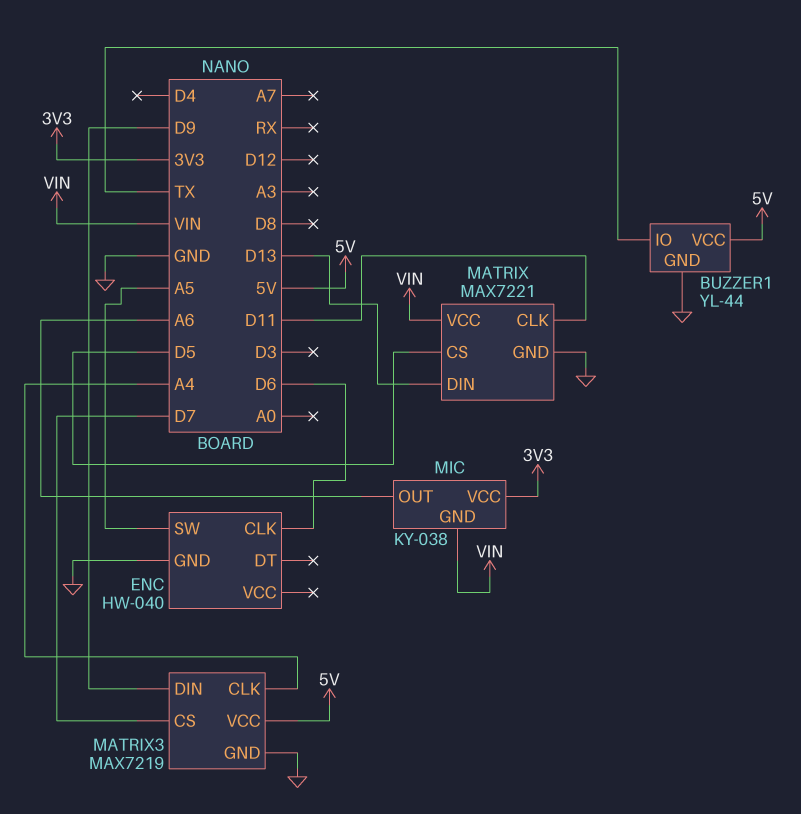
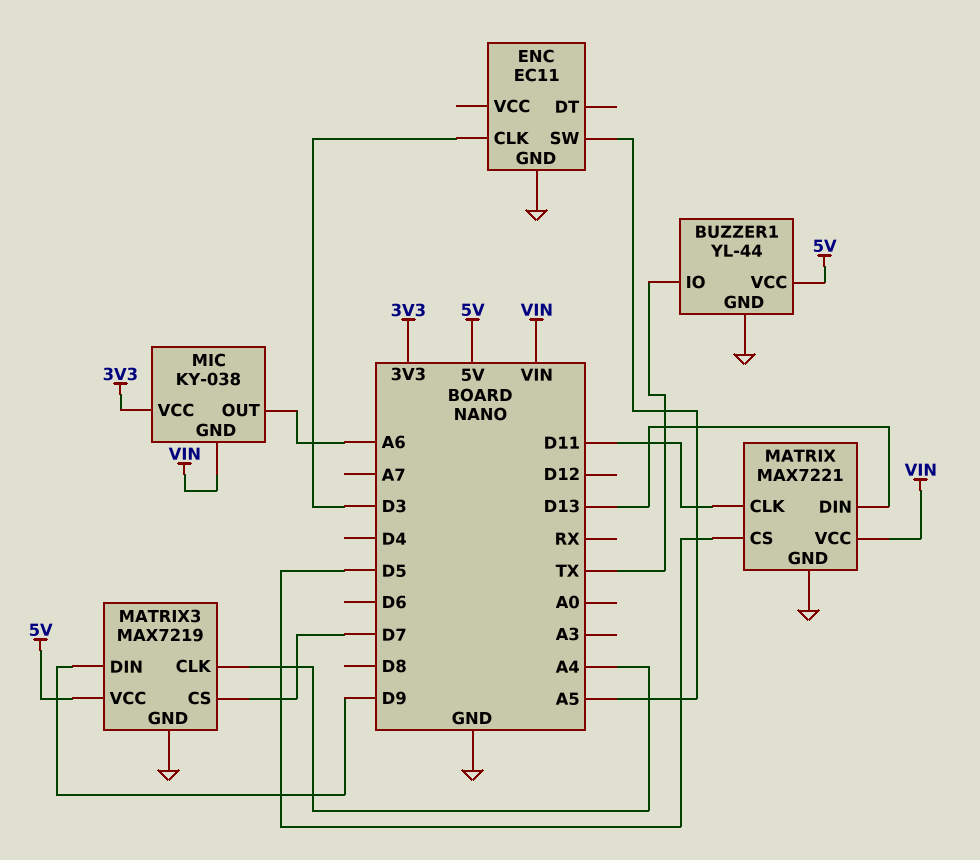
ENC: HW-040 -> EC11
ENC pin CLK: D6 -> D3

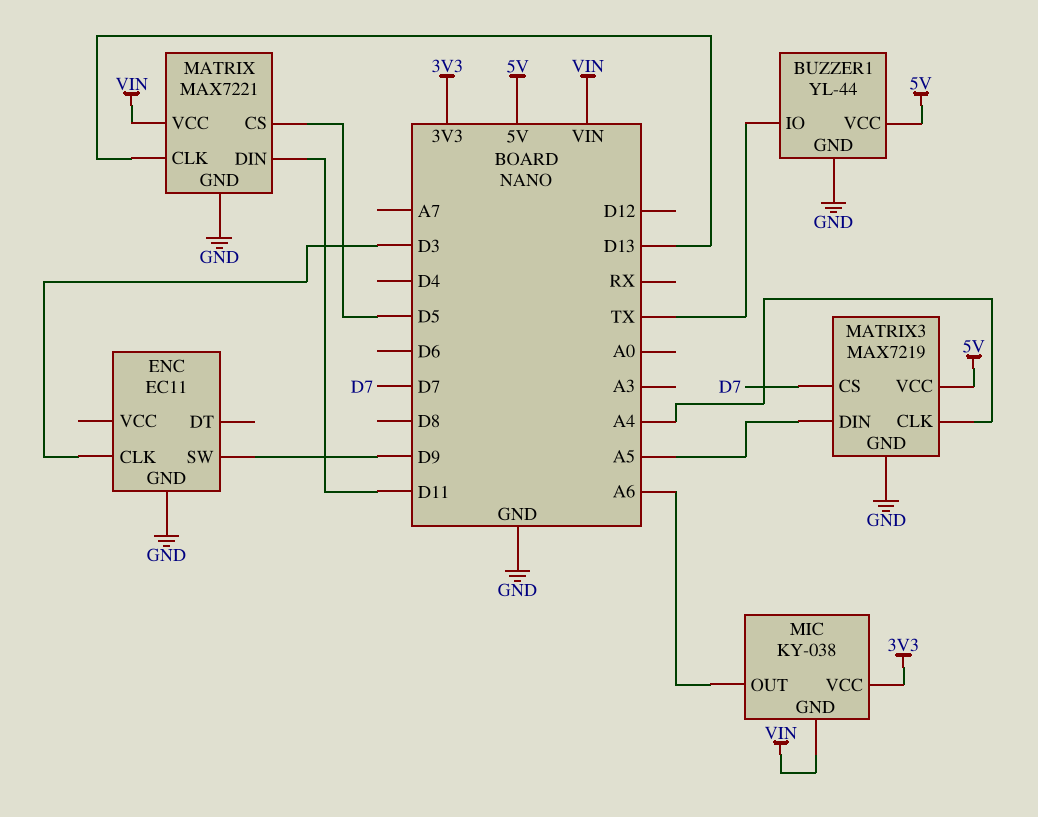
ENC pin SW: A5 -> D9
MATRIX pin CLK: D11 -> D13
MATRIX pin DIN: D13 -> D11
MATRIX3 pin DIN: D9 -> A5

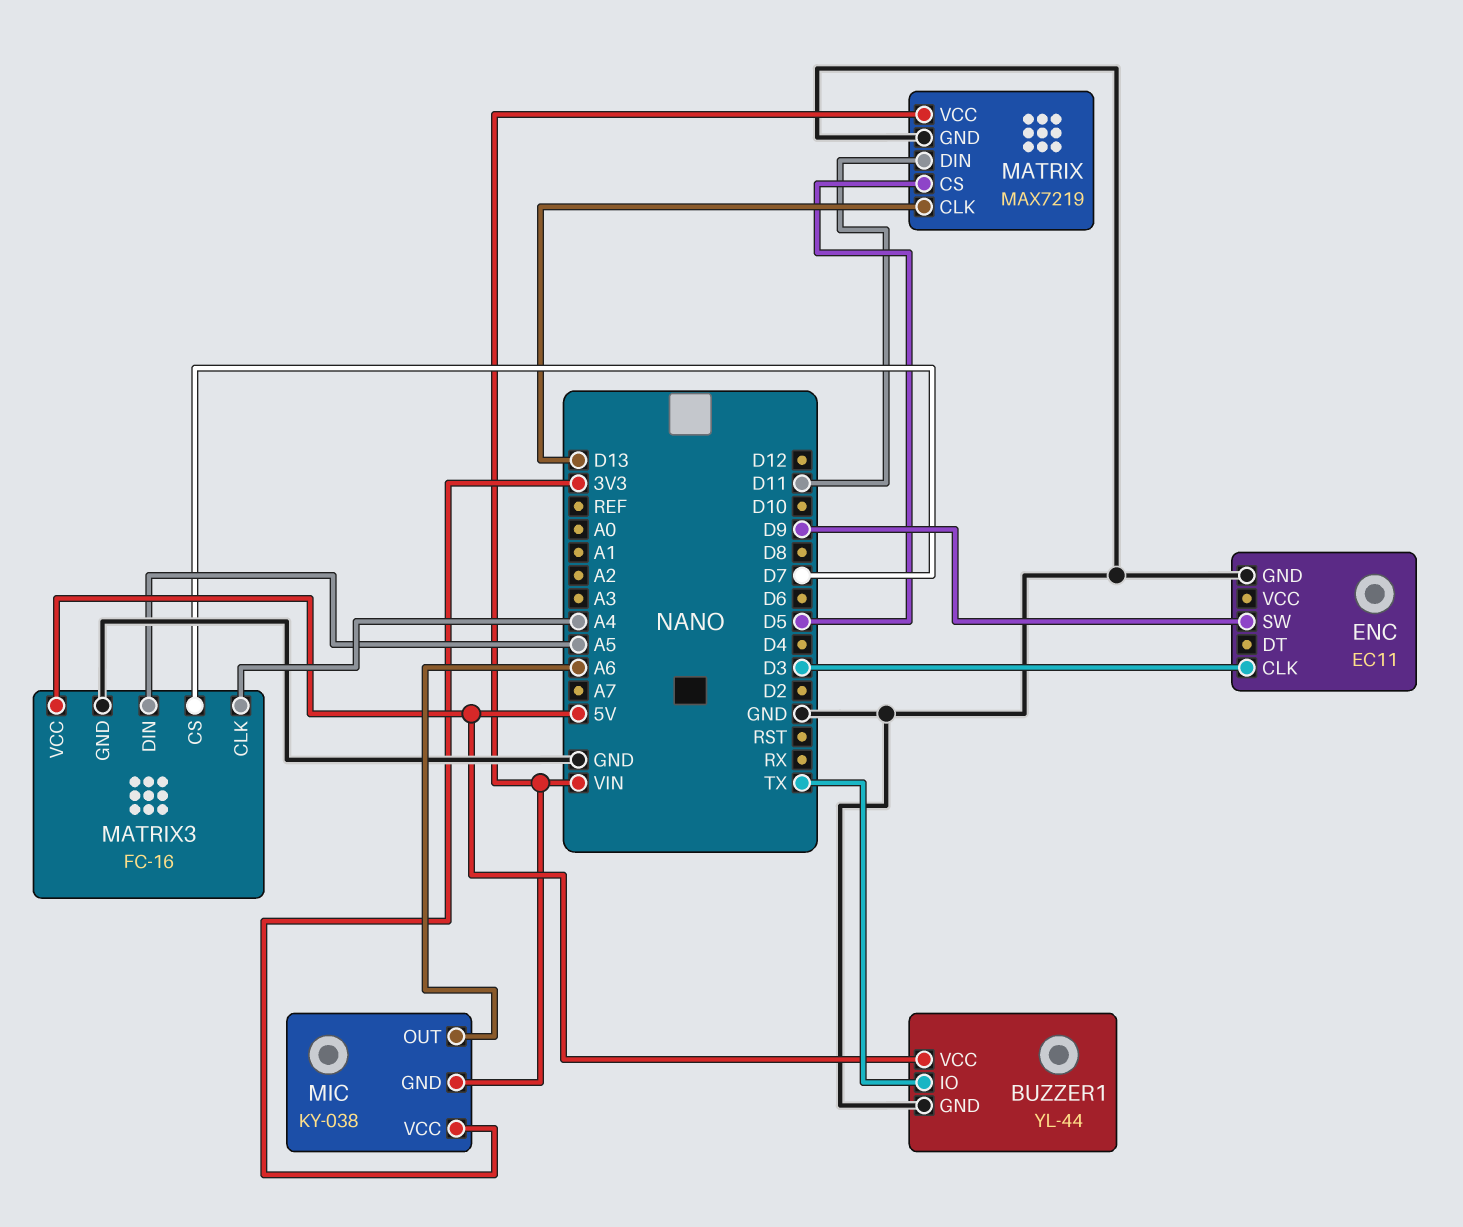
MATRIX: MAX7221 -> MAX7219
MATRIX3: MAX7219 -> FC-16

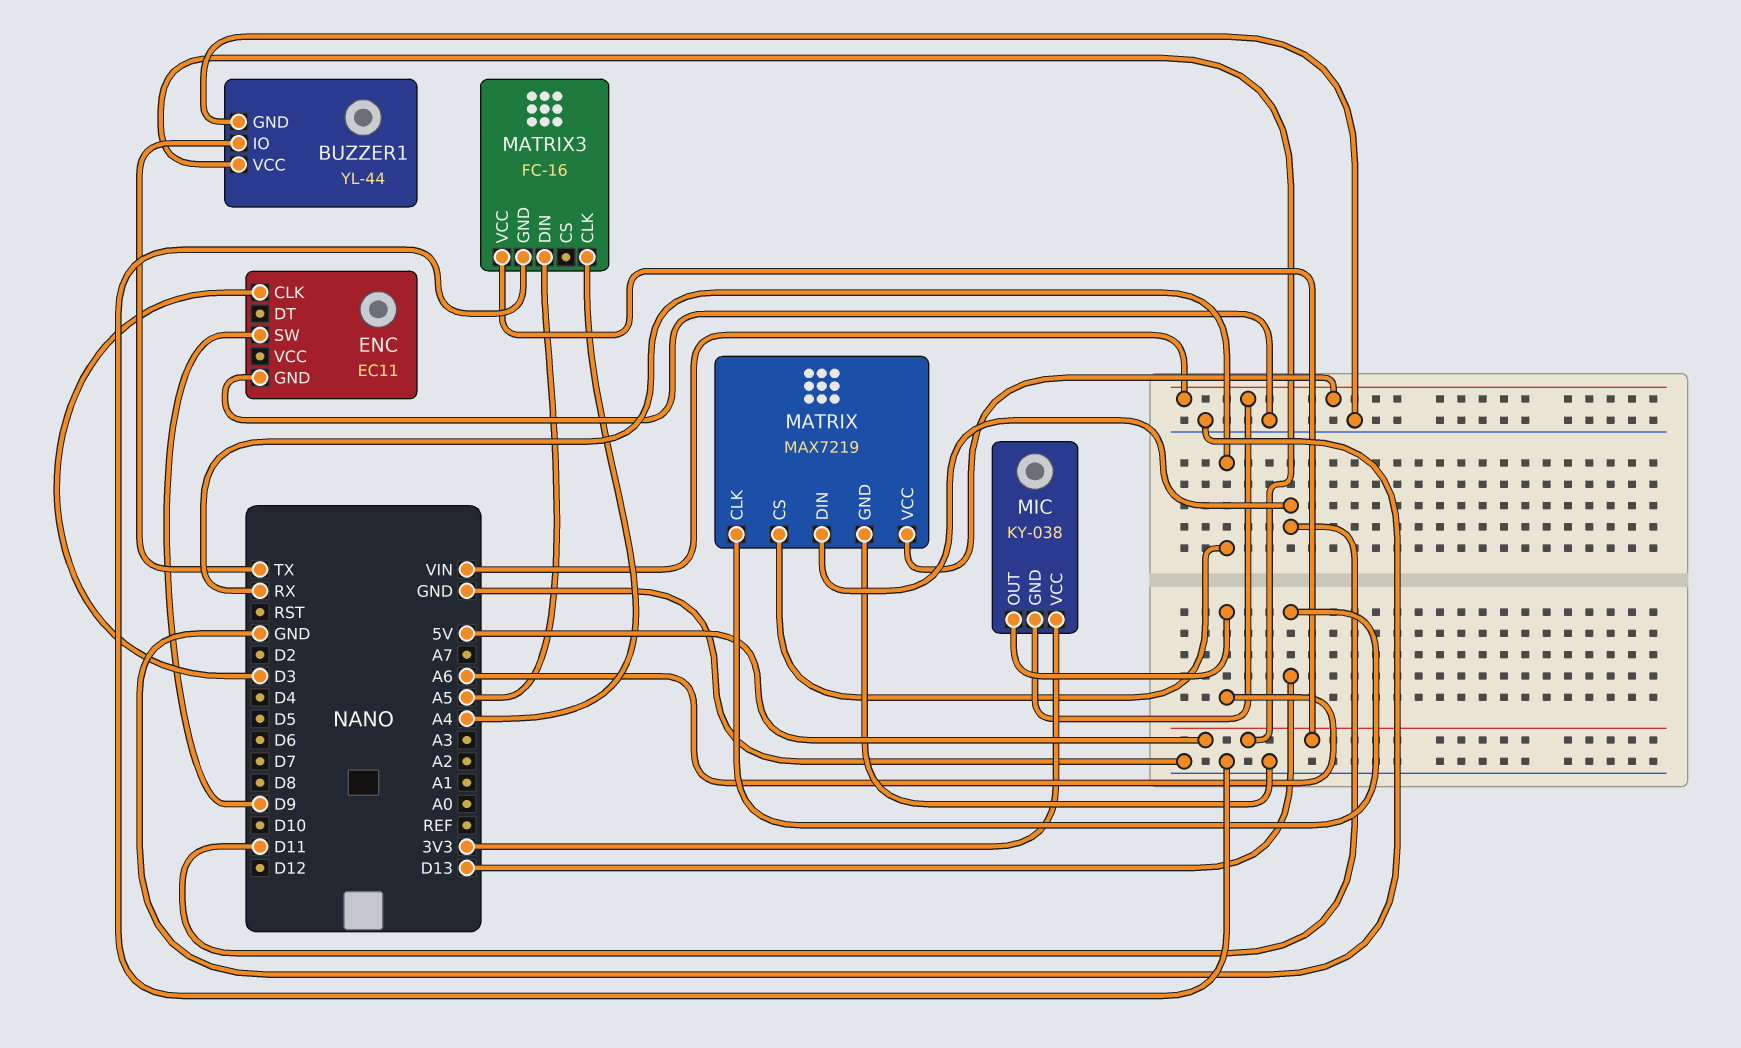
MATRIX pin CS: D5 -> RX
MATRIX3 pin CS: D7 -> none

